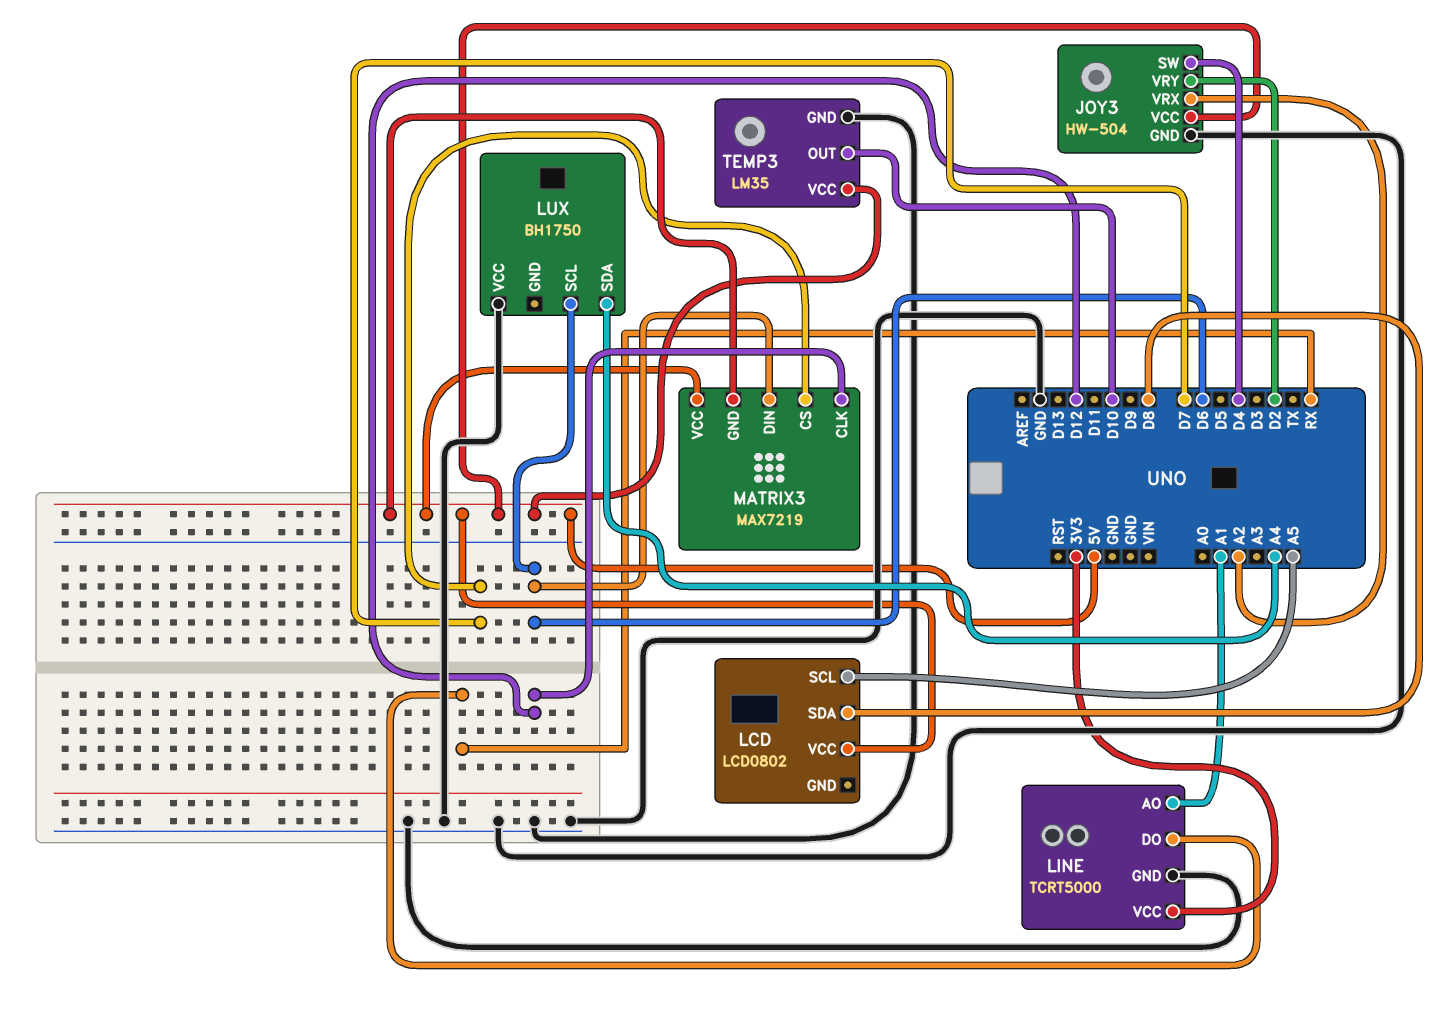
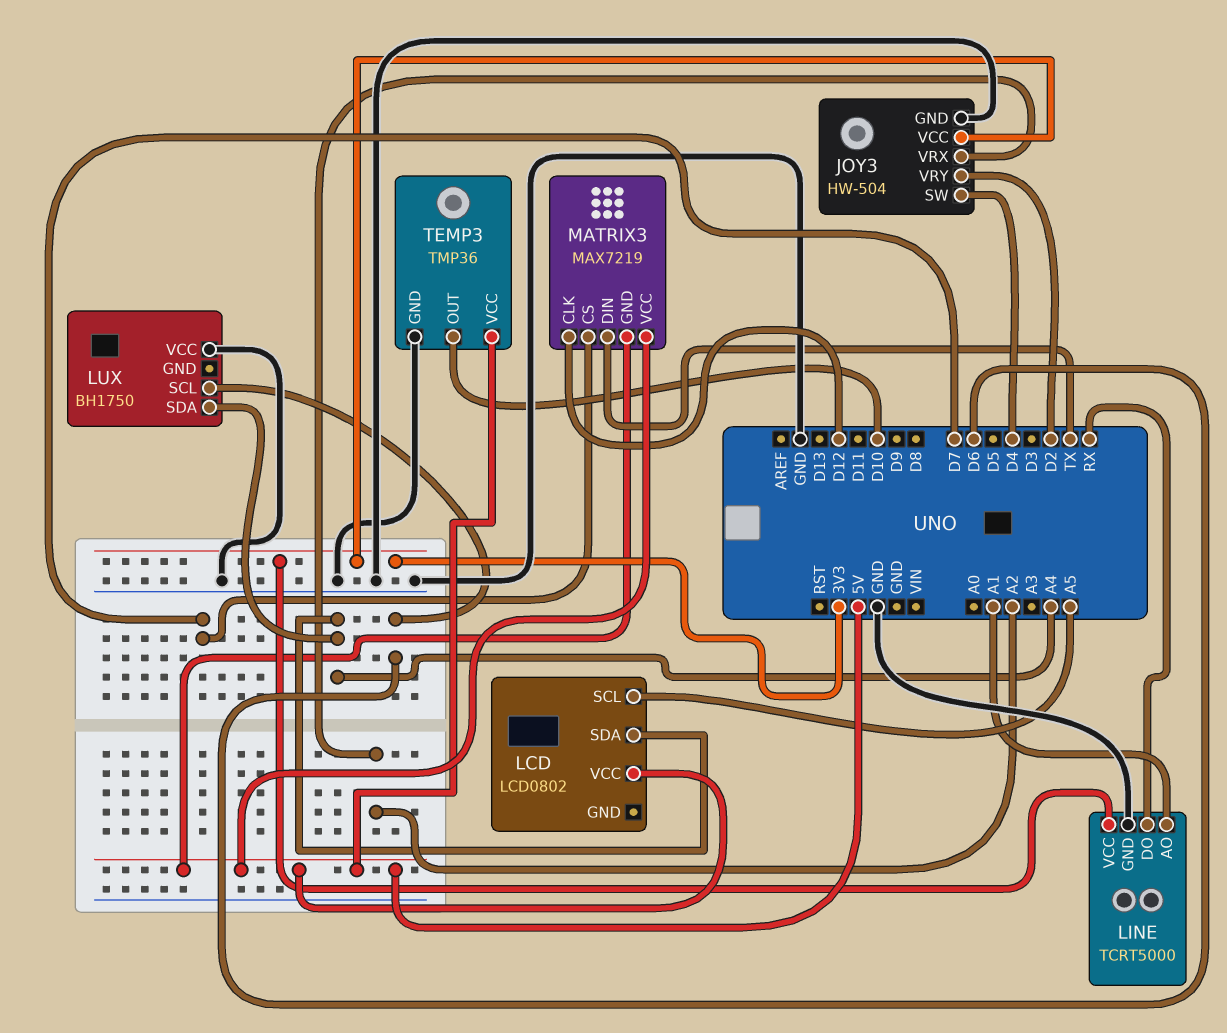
JOY3 pin VCC: 5V -> 3V3
LCD pin SDA: D8 -> A4
MATRIX3 pin DIN: D6 -> TX
TEMP3: LM35 -> TMP36

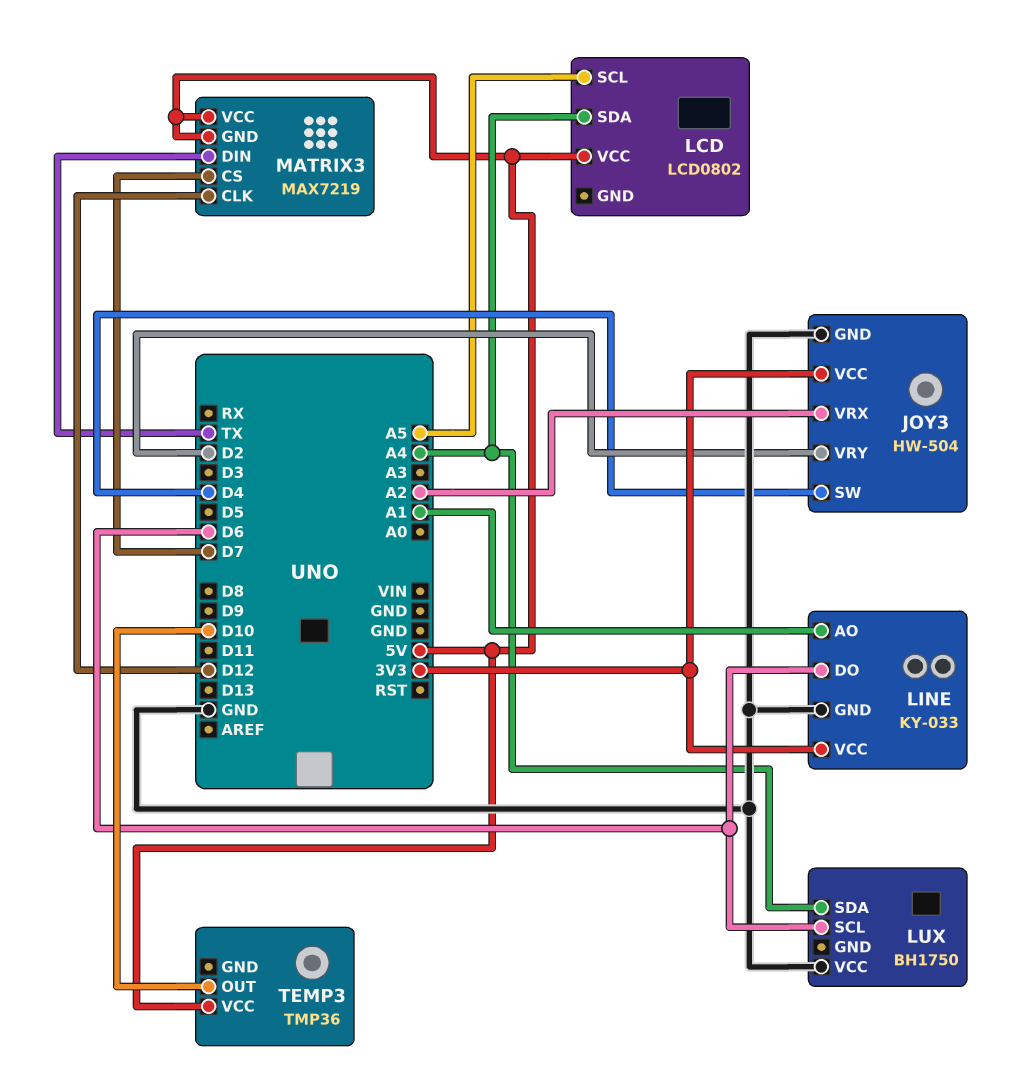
LINE: TCRT5000 -> KY-033
LINE pin DO: RX -> D6
TEMP3 pin GND: GND -> none

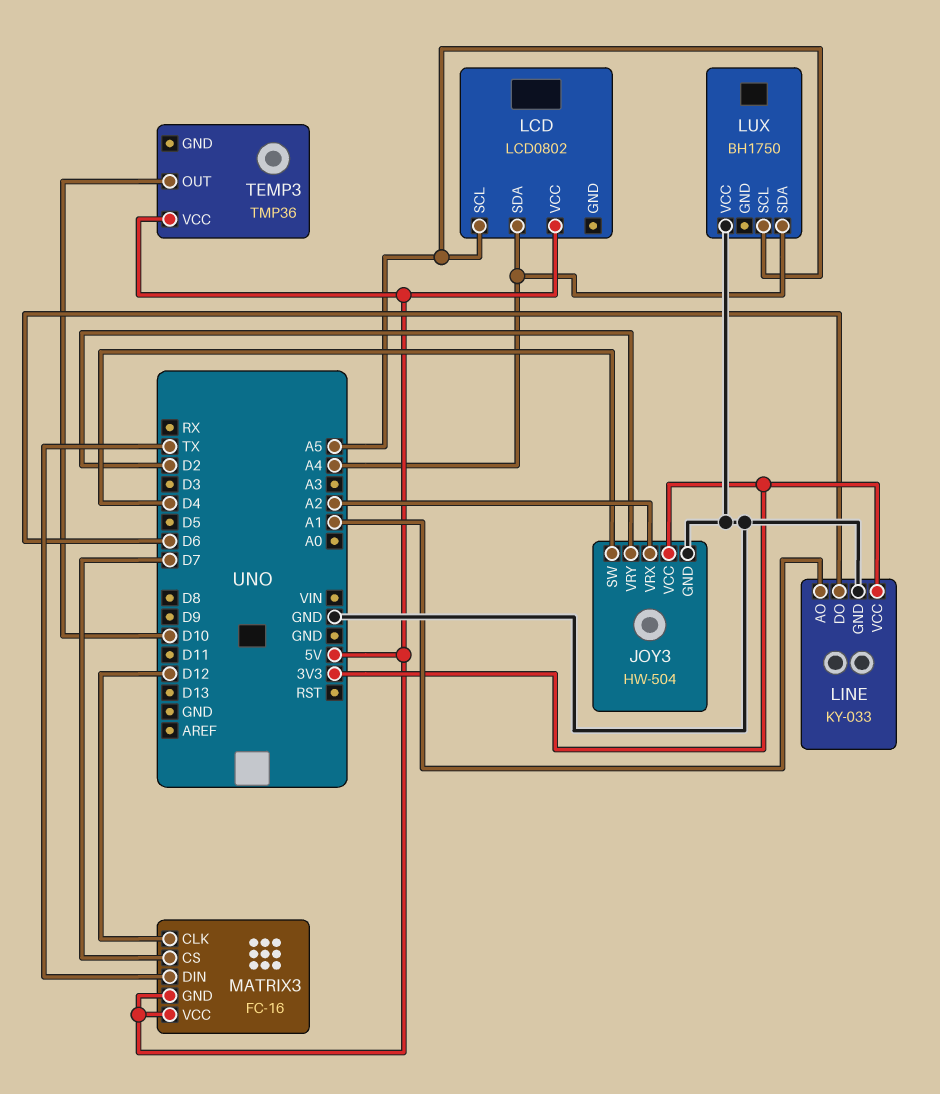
LUX pin SCL: D6 -> A5
MATRIX3: MAX7219 -> FC-16

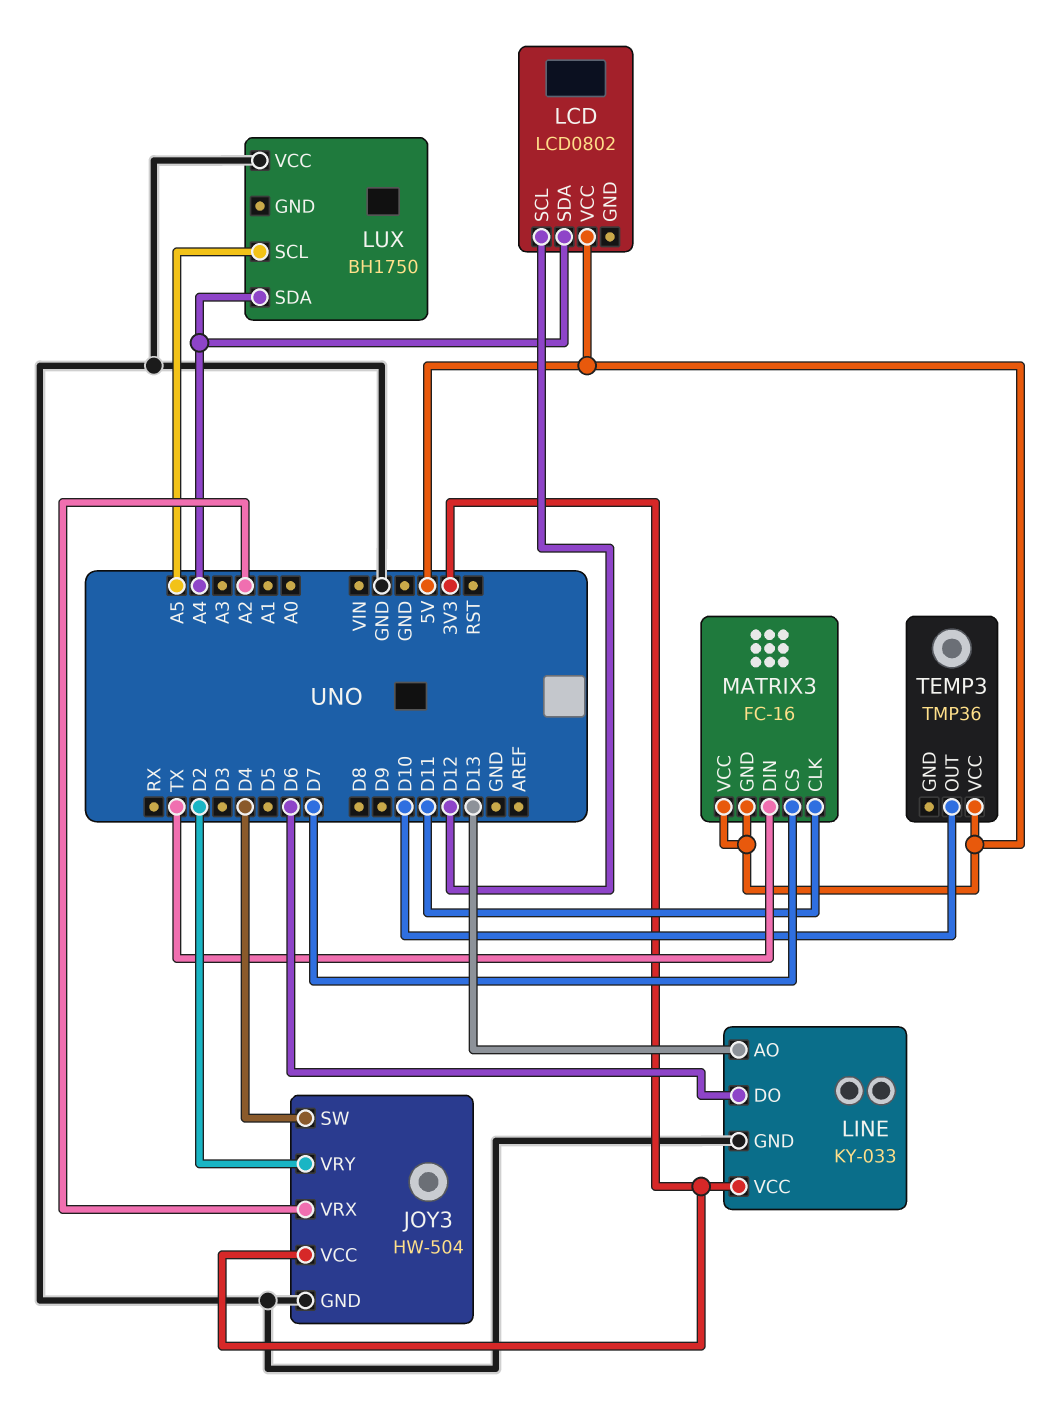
LCD pin SCL: A5 -> D12
LINE pin AO: A1 -> D13
MATRIX3 pin CLK: D12 -> D11

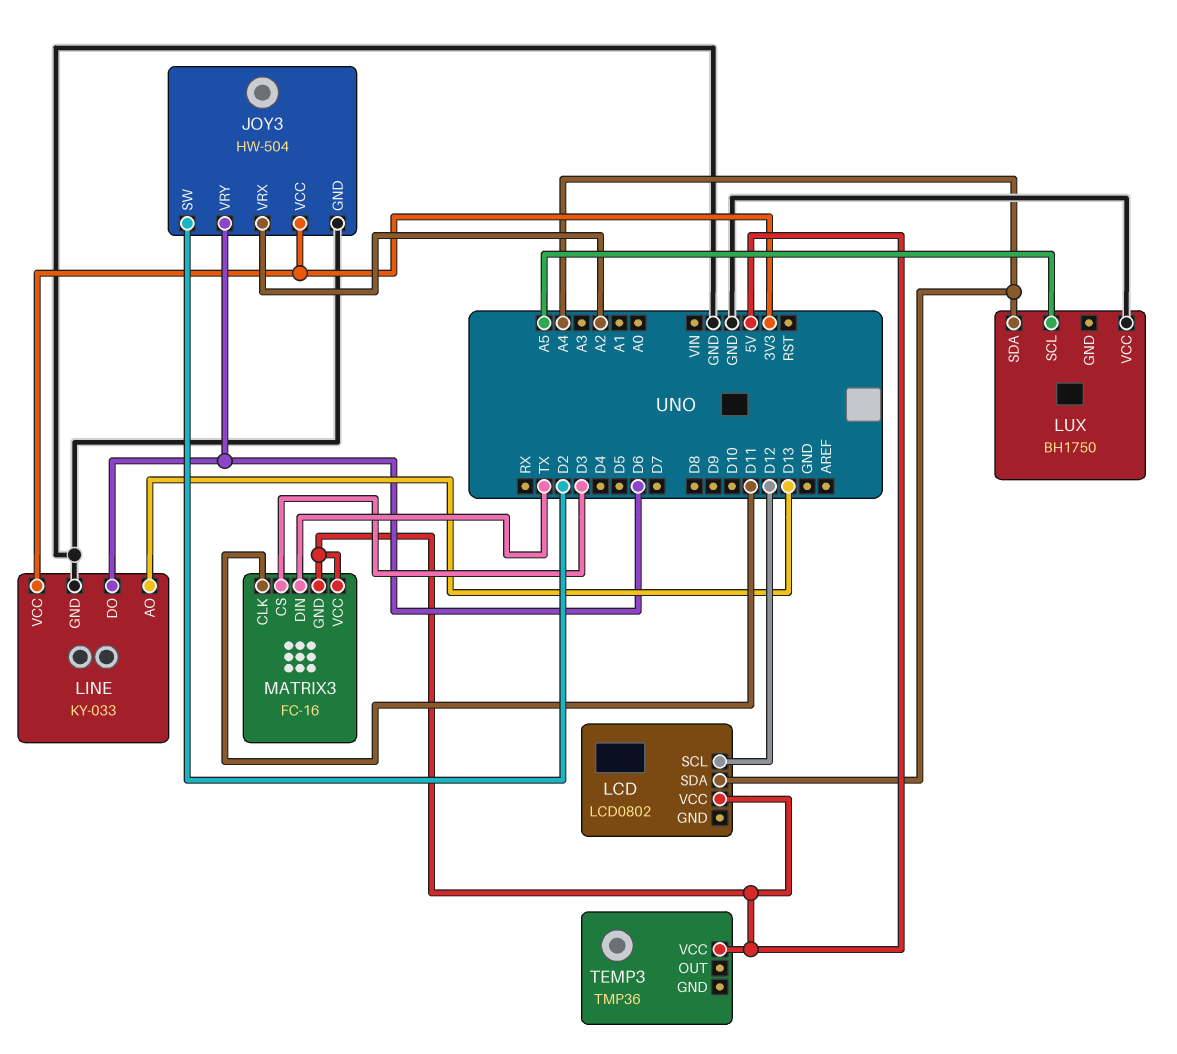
JOY3 pin SW: D4 -> D2
JOY3 pin VRY: D2 -> D6
MATRIX3 pin CS: D7 -> D3
TEMP3 pin OUT: D10 -> none

